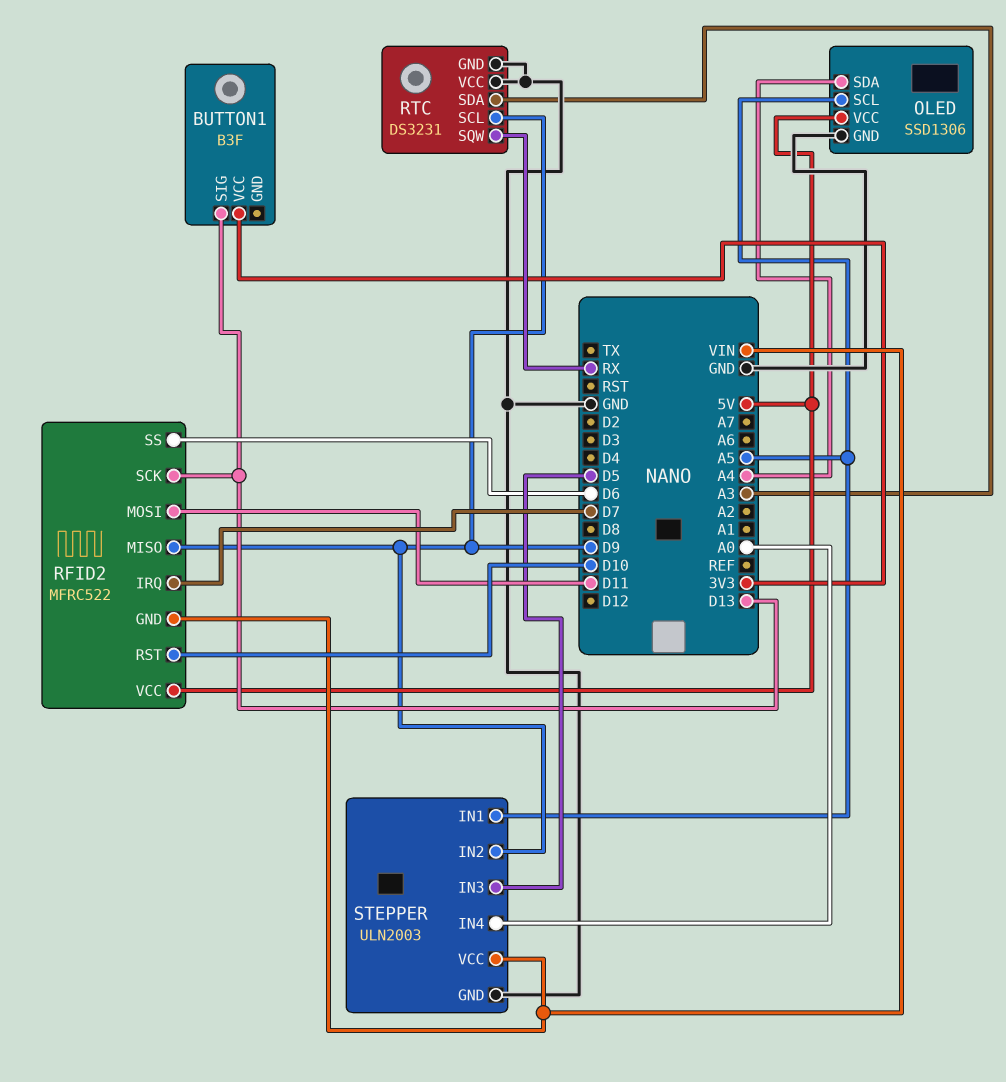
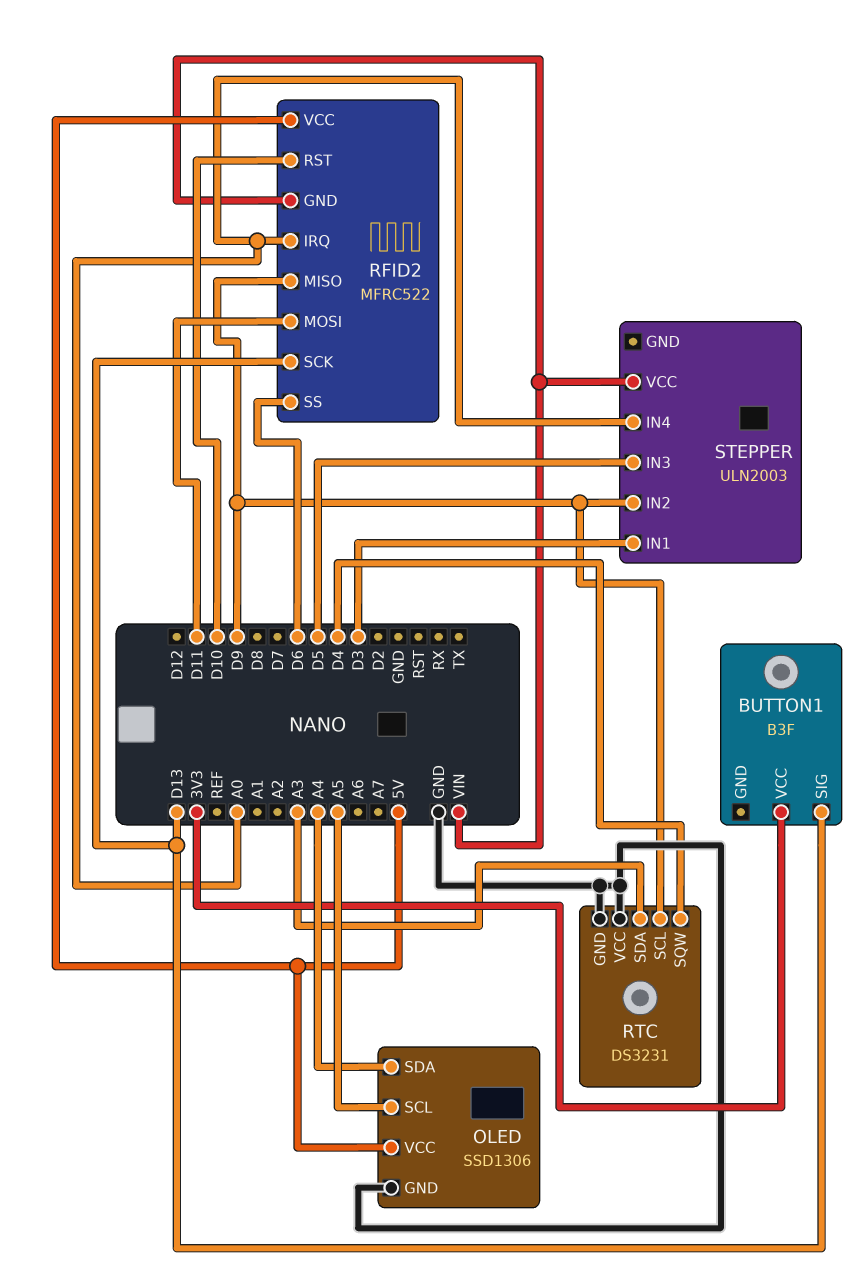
RFID2 pin IRQ: D7 -> A0
RTC pin SQW: RX -> D4
STEPPER pin GND: GND -> none
STEPPER pin IN1: A5 -> D3

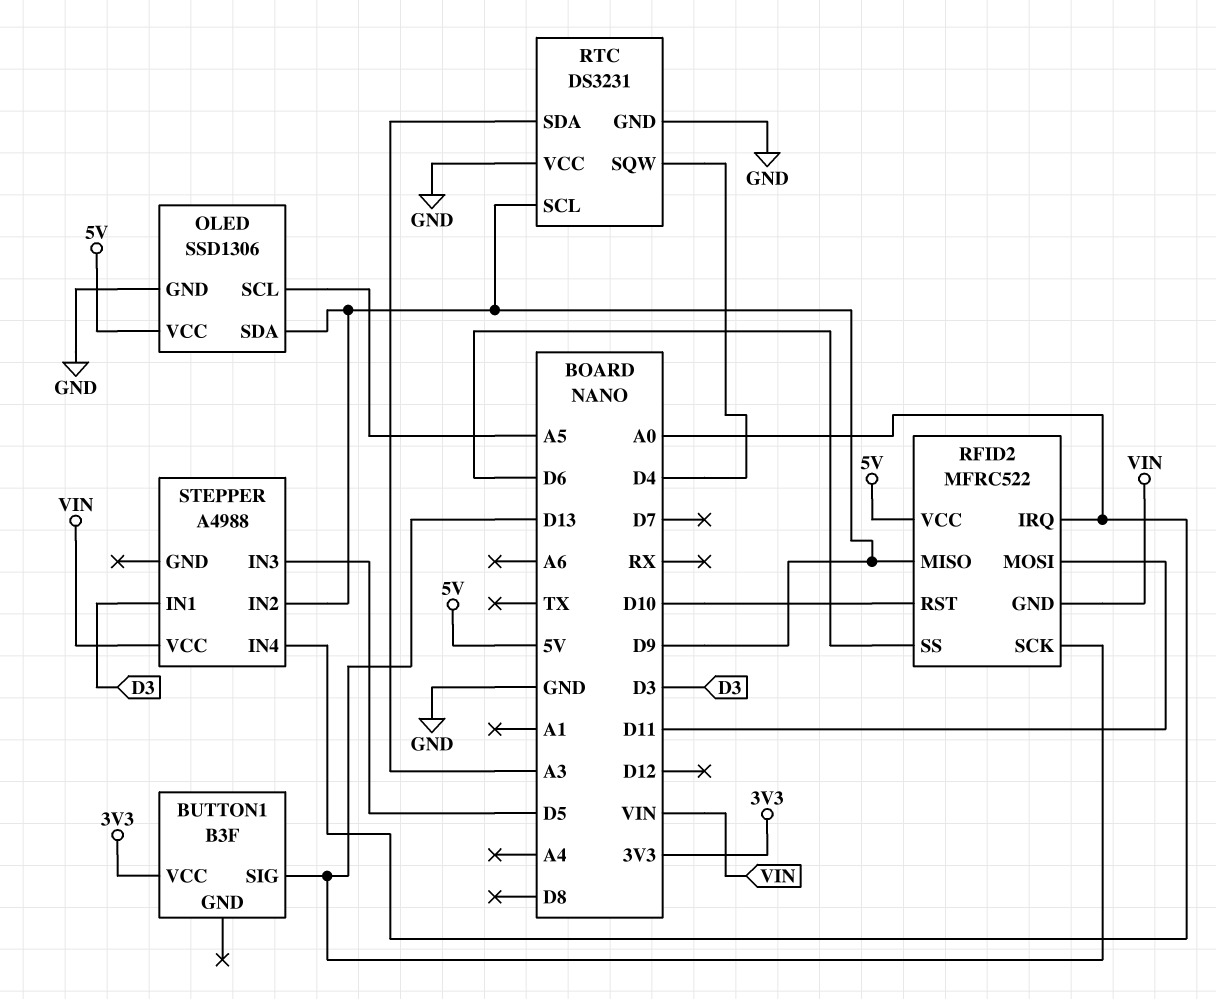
OLED pin SDA: A4 -> D9
STEPPER: ULN2003 -> A4988

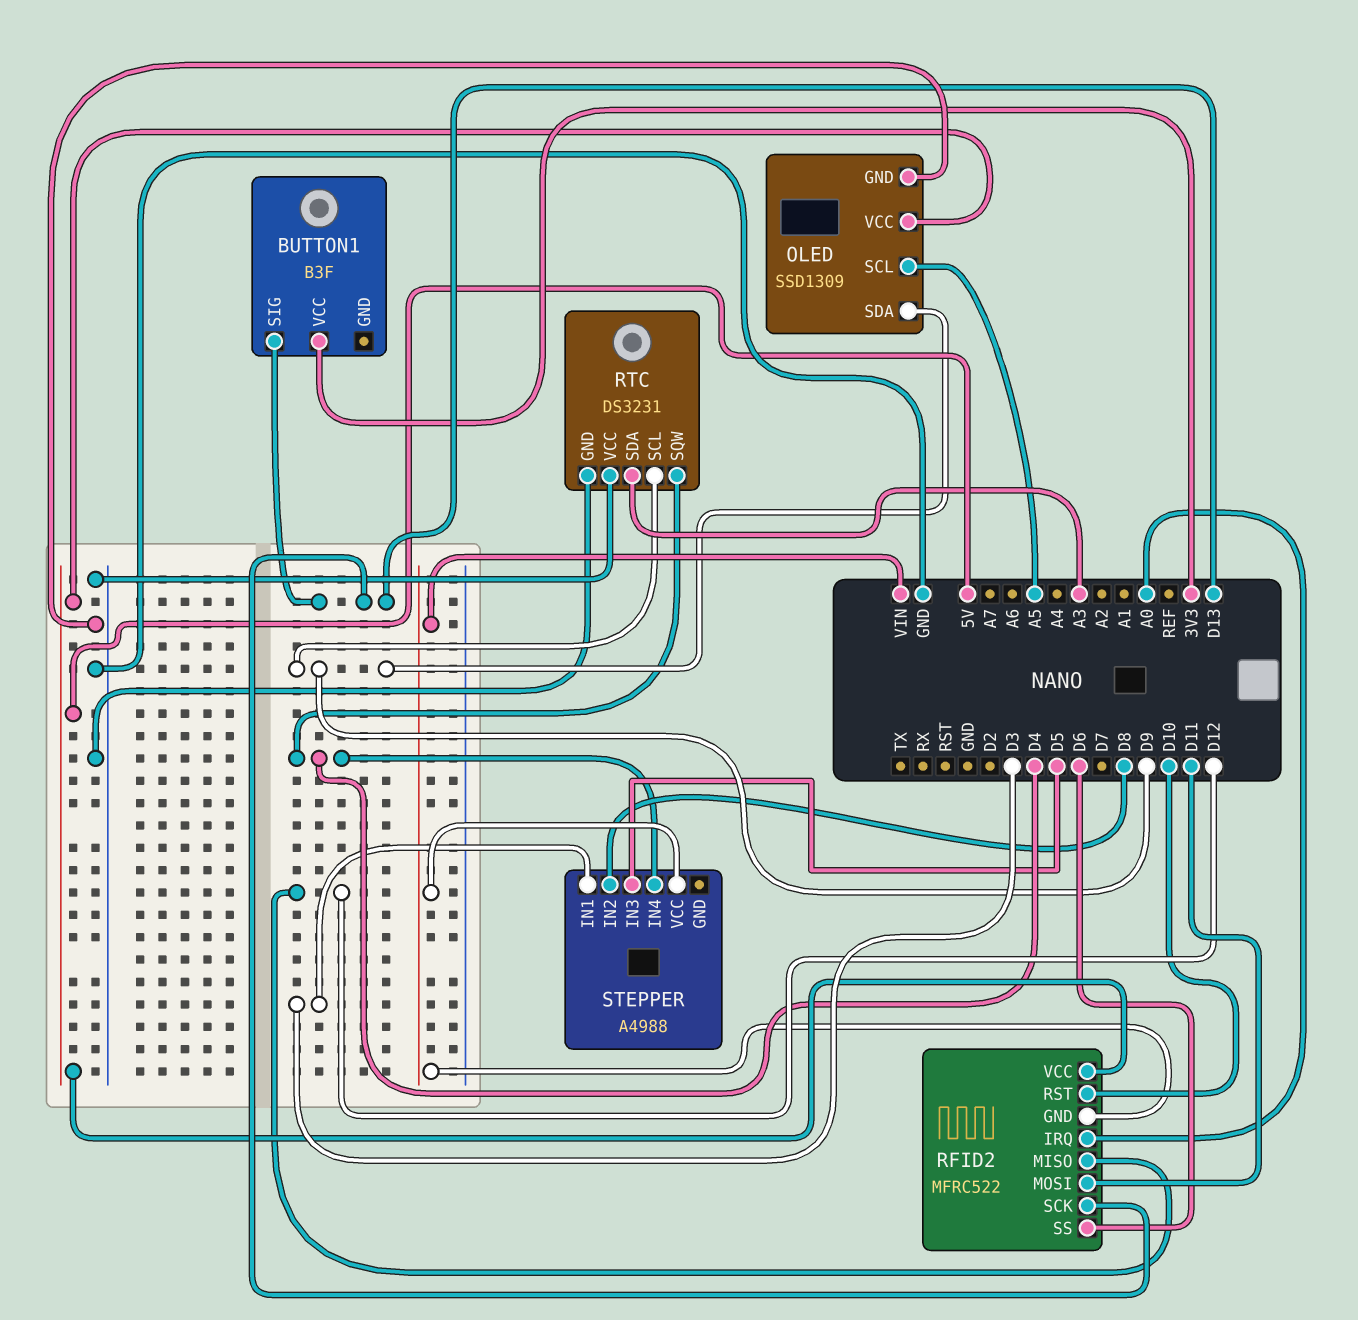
OLED: SSD1306 -> SSD1309
RFID2 pin MISO: D9 -> D12
STEPPER pin IN2: D9 -> D8
STEPPER pin IN4: A0 -> D4

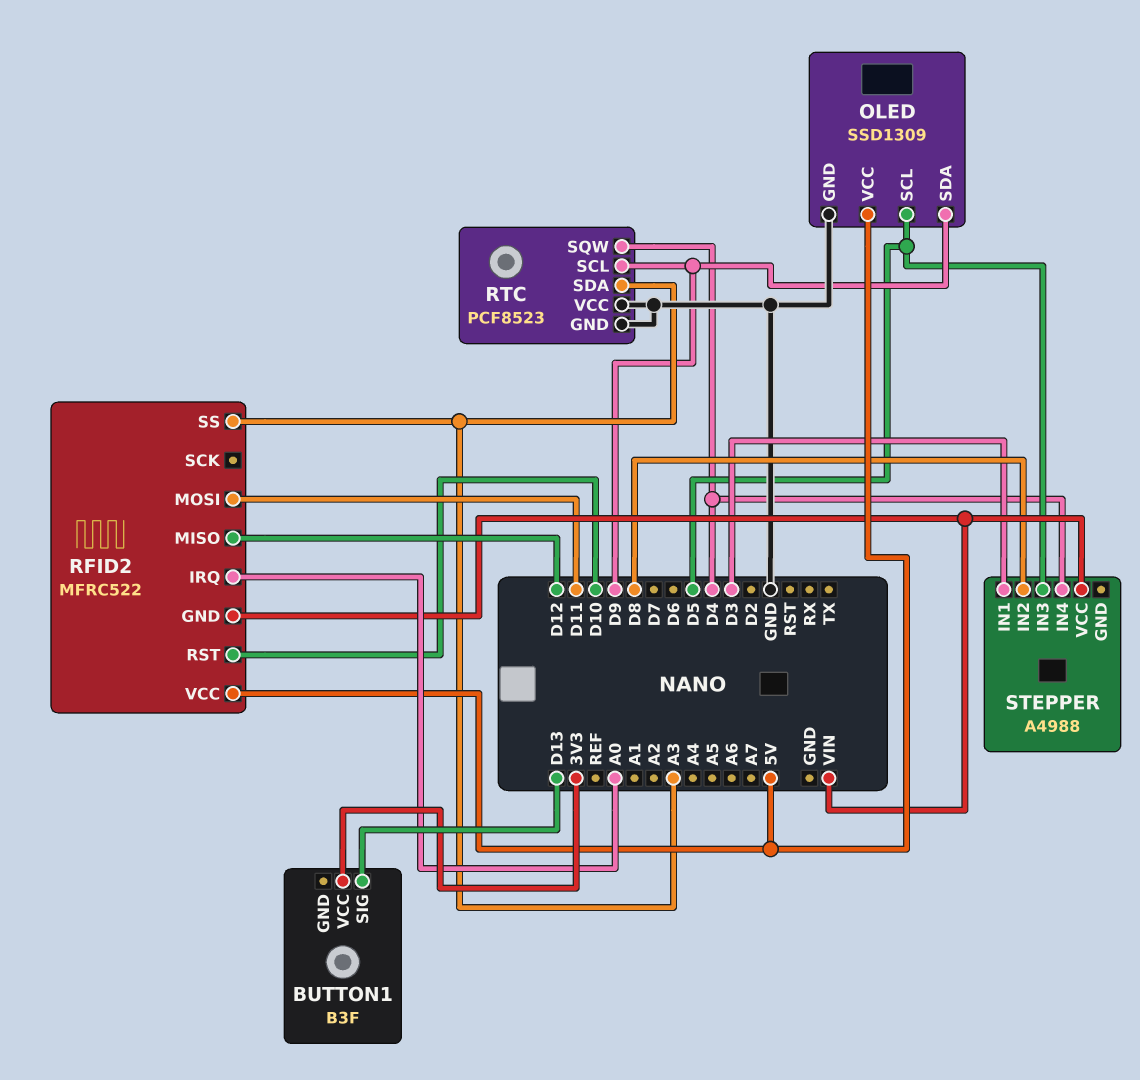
OLED pin SCL: A5 -> D5
RFID2 pin SCK: D13 -> none
RFID2 pin SS: D6 -> A3
RTC: DS3231 -> PCF8523

